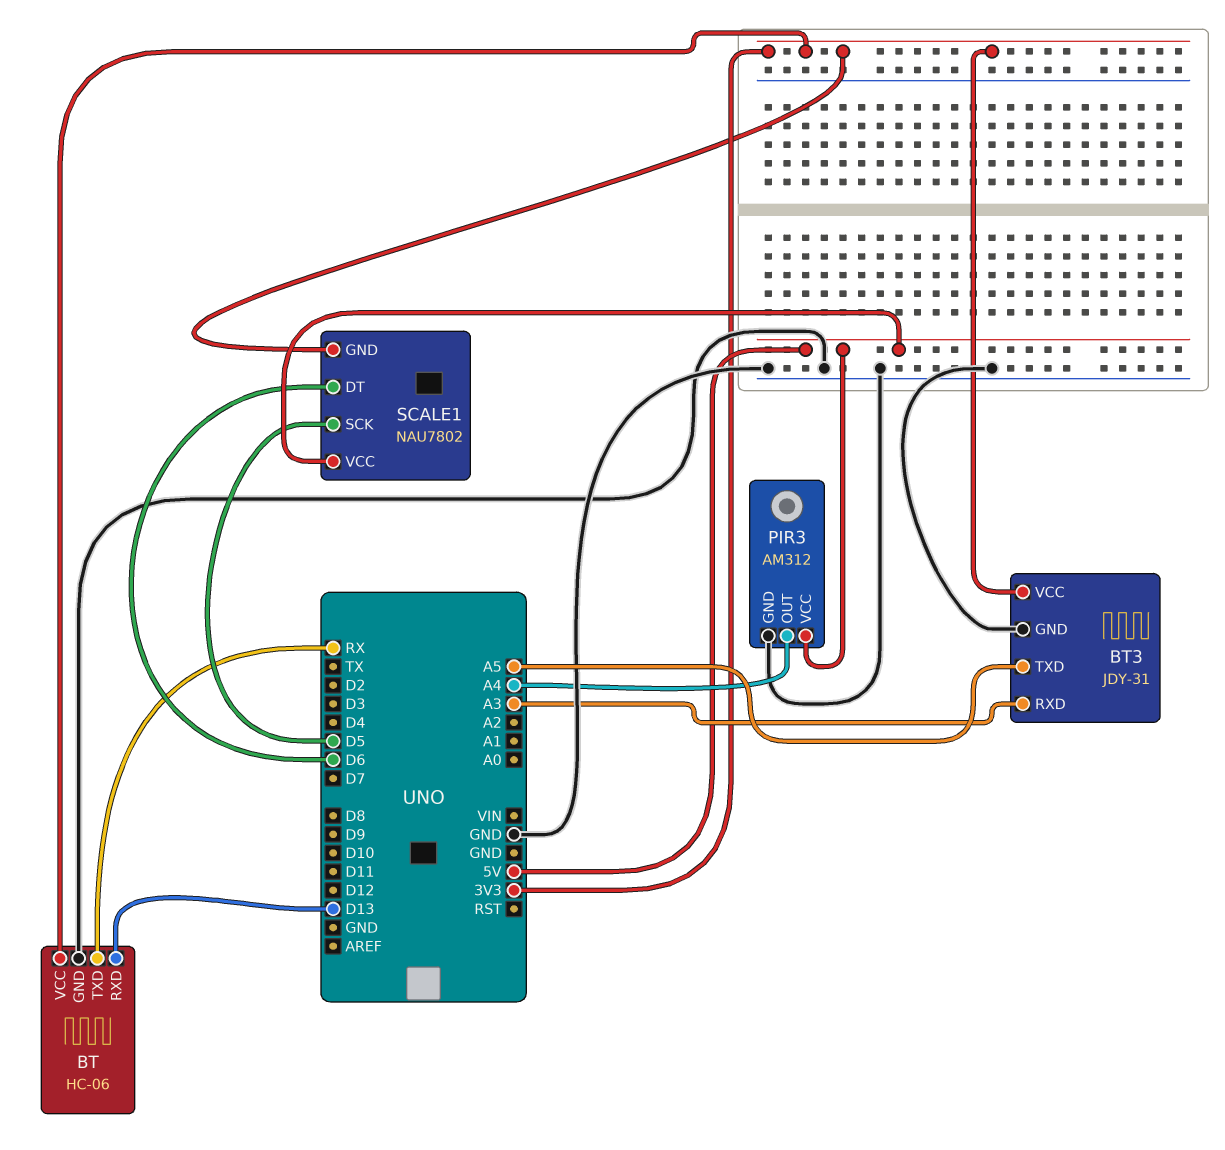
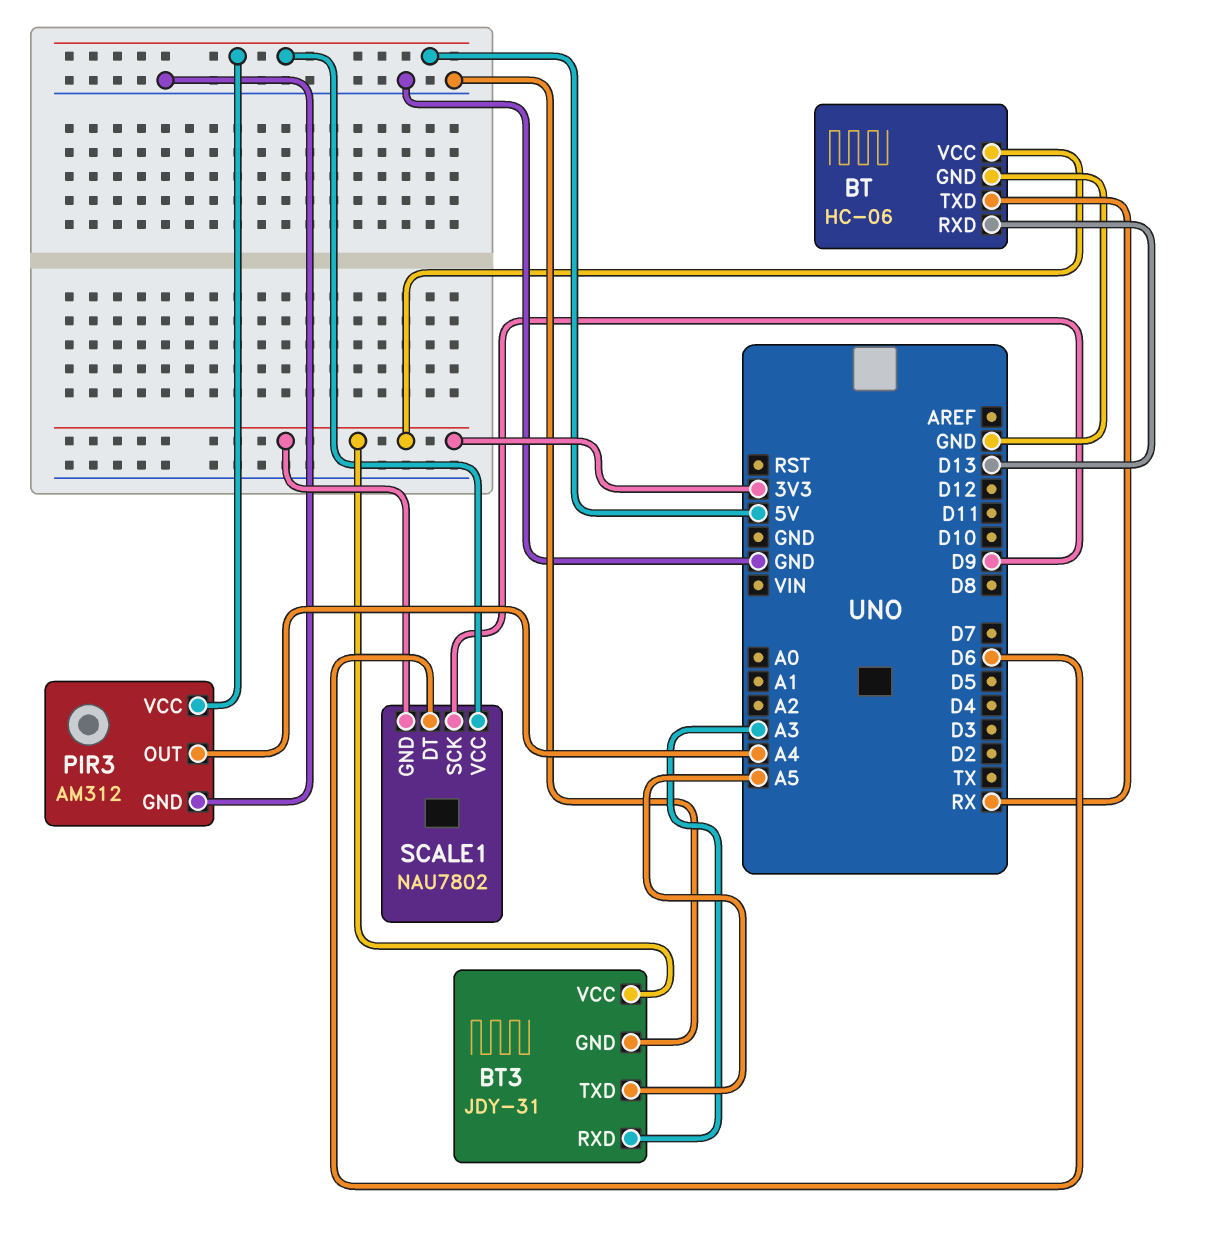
SCALE1 pin SCK: D5 -> D9

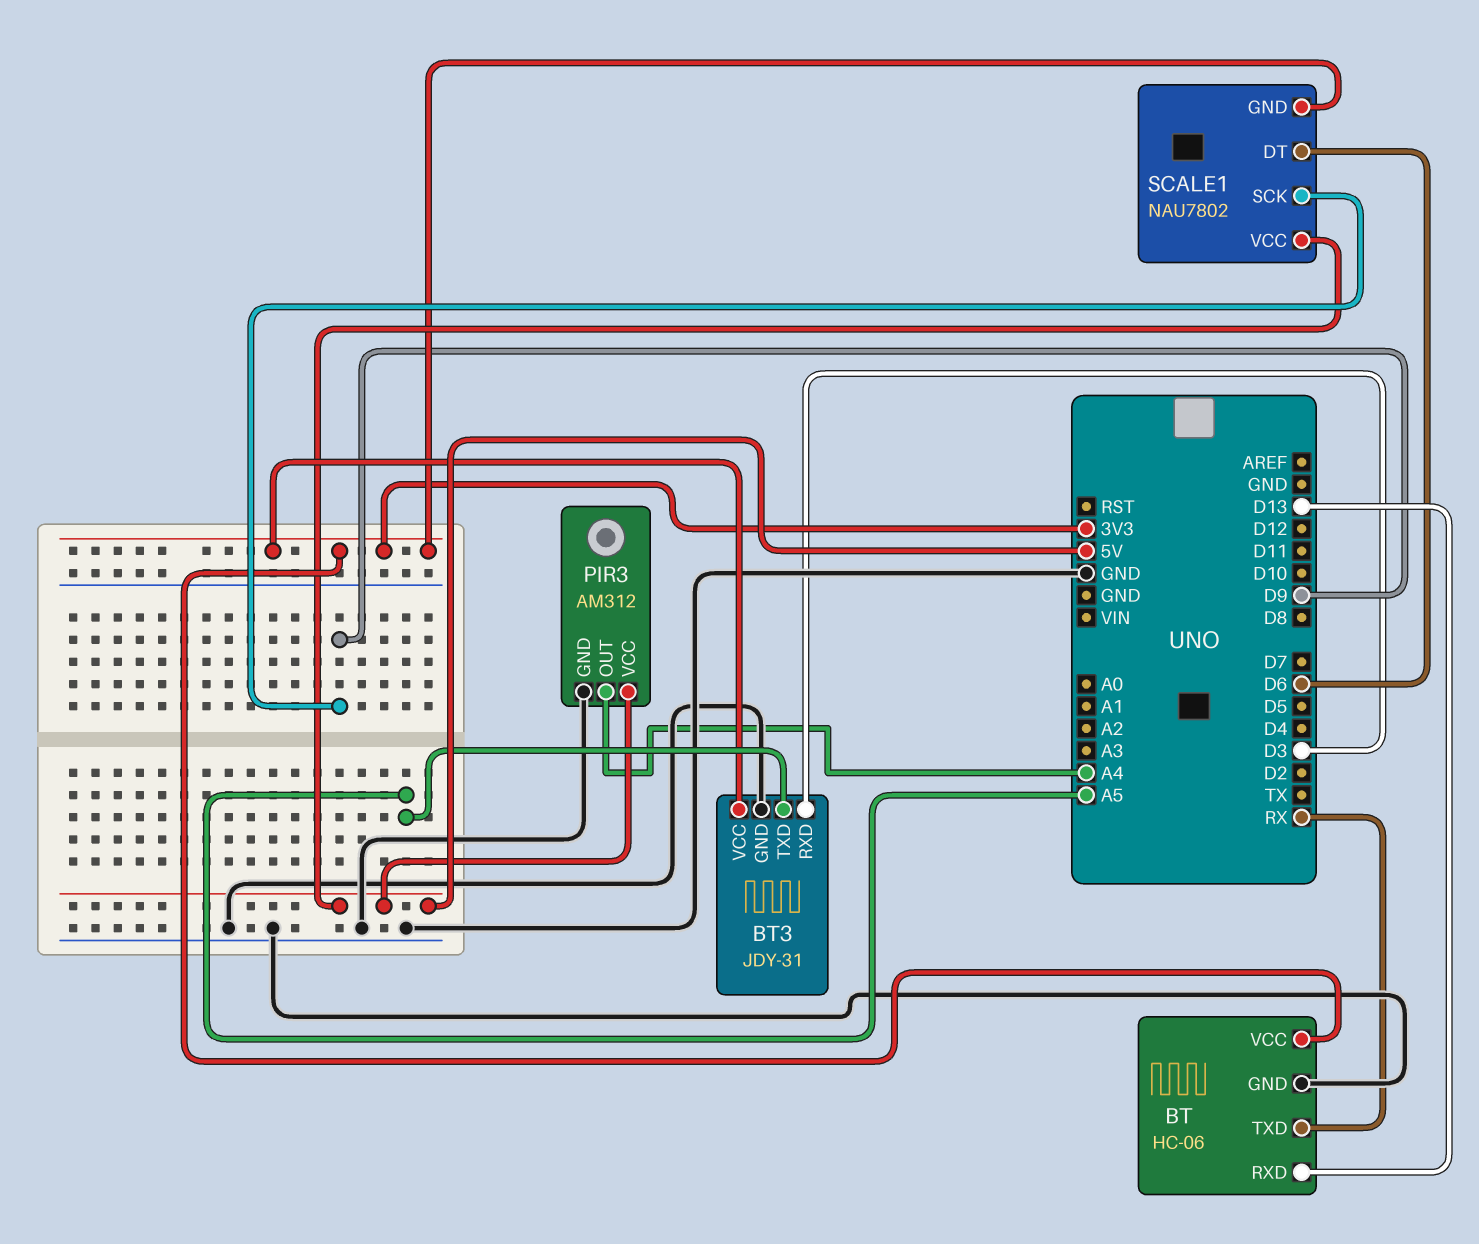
BT3 pin RXD: A3 -> D3

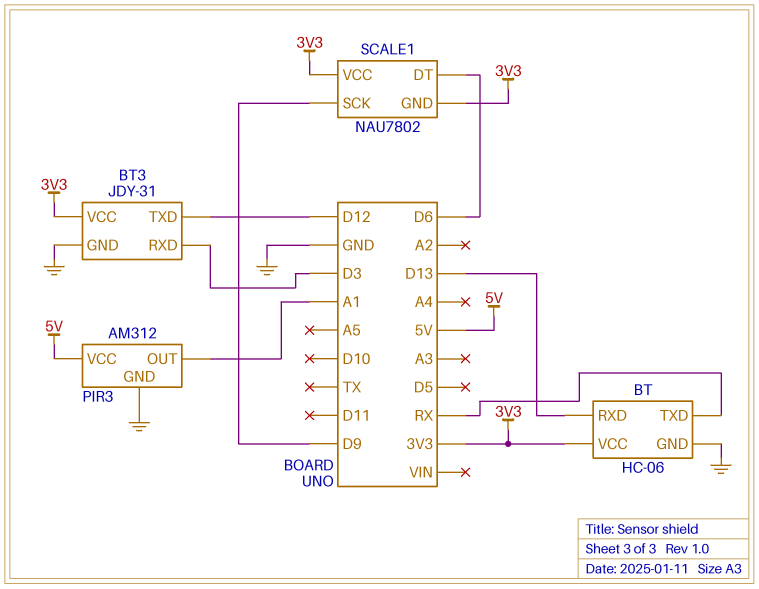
BT3 pin TXD: A5 -> D12
PIR3 pin OUT: A4 -> A1
SCALE1 pin VCC: 5V -> 3V3

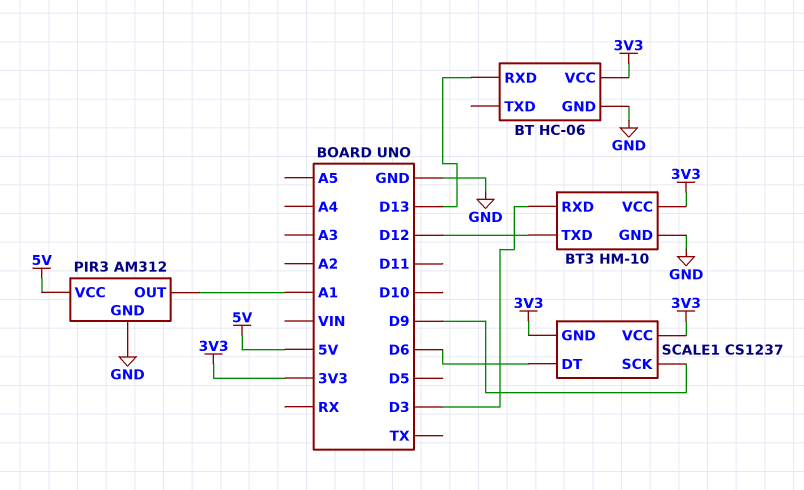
BT pin TXD: RX -> none
BT3: JDY-31 -> HM-10
SCALE1: NAU7802 -> CS1237

